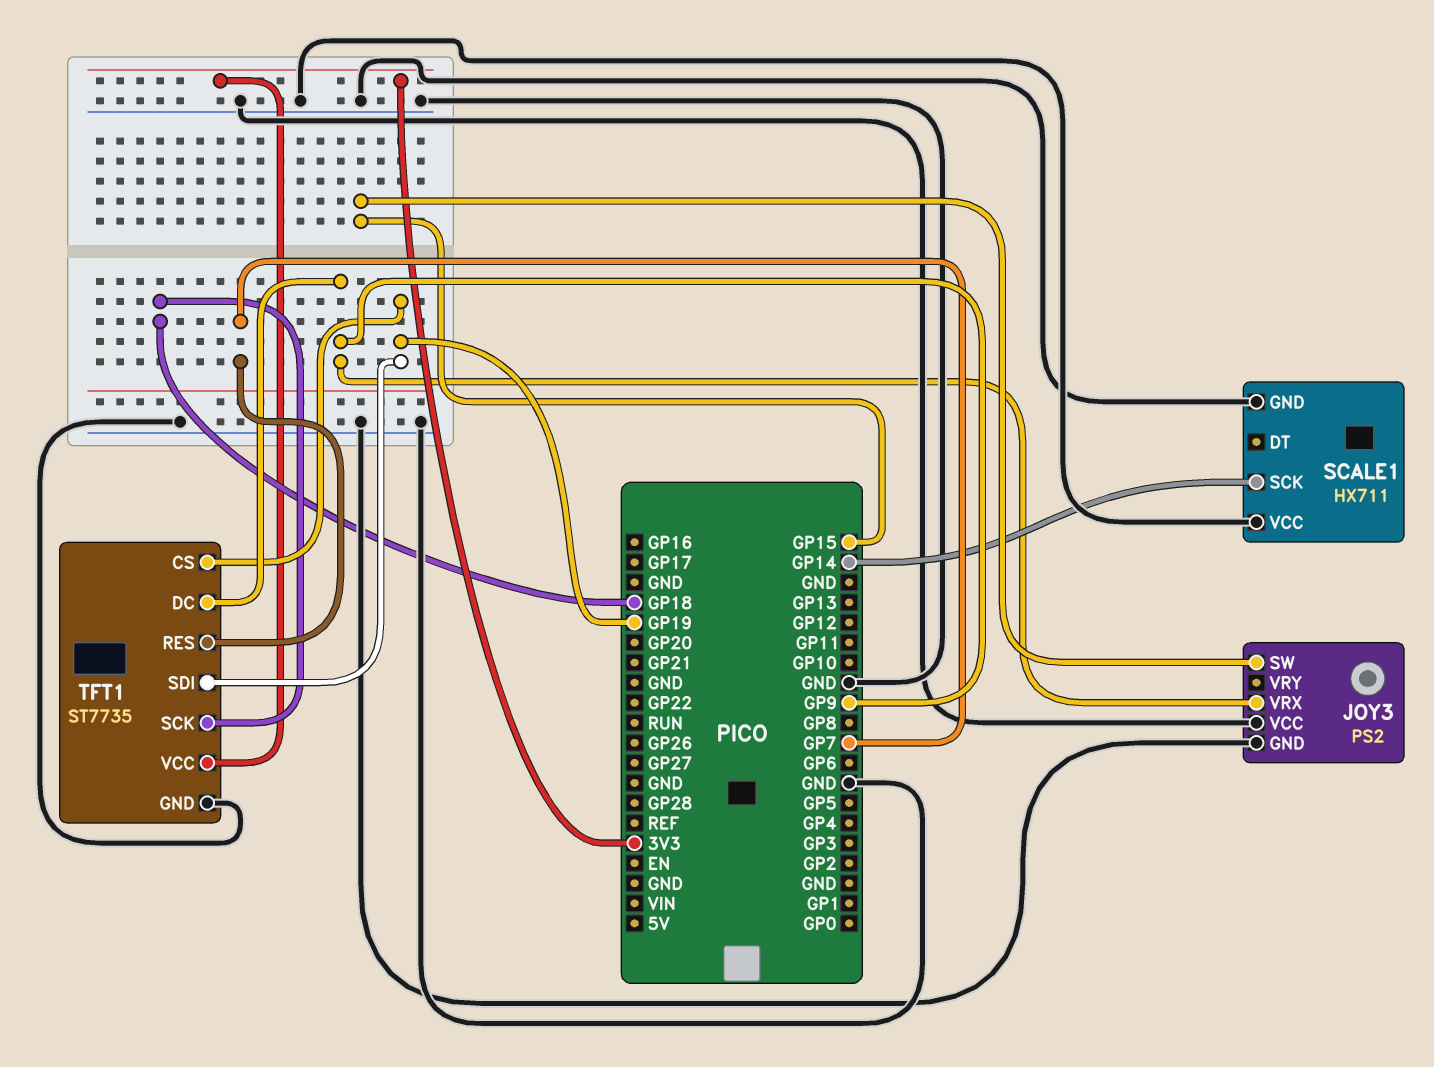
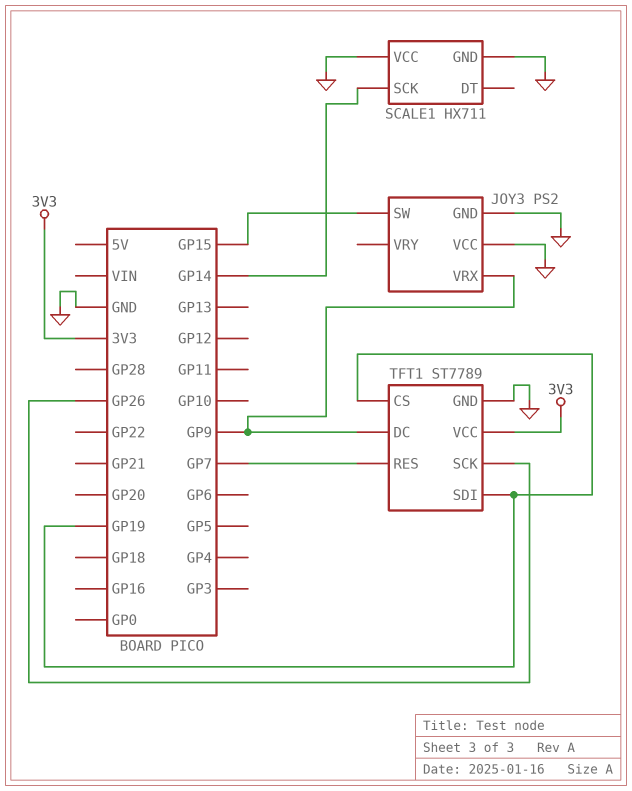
TFT1: ST7735 -> ST7789
TFT1 pin SCK: GP18 -> GP26

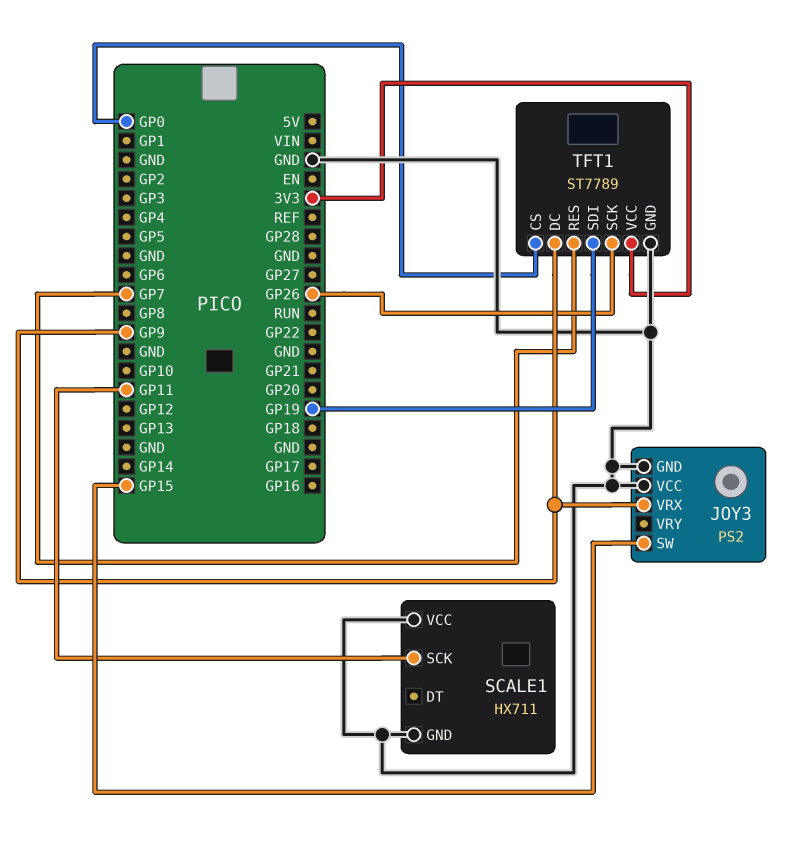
SCALE1 pin SCK: GP14 -> GP11
TFT1 pin CS: GP19 -> GP0

